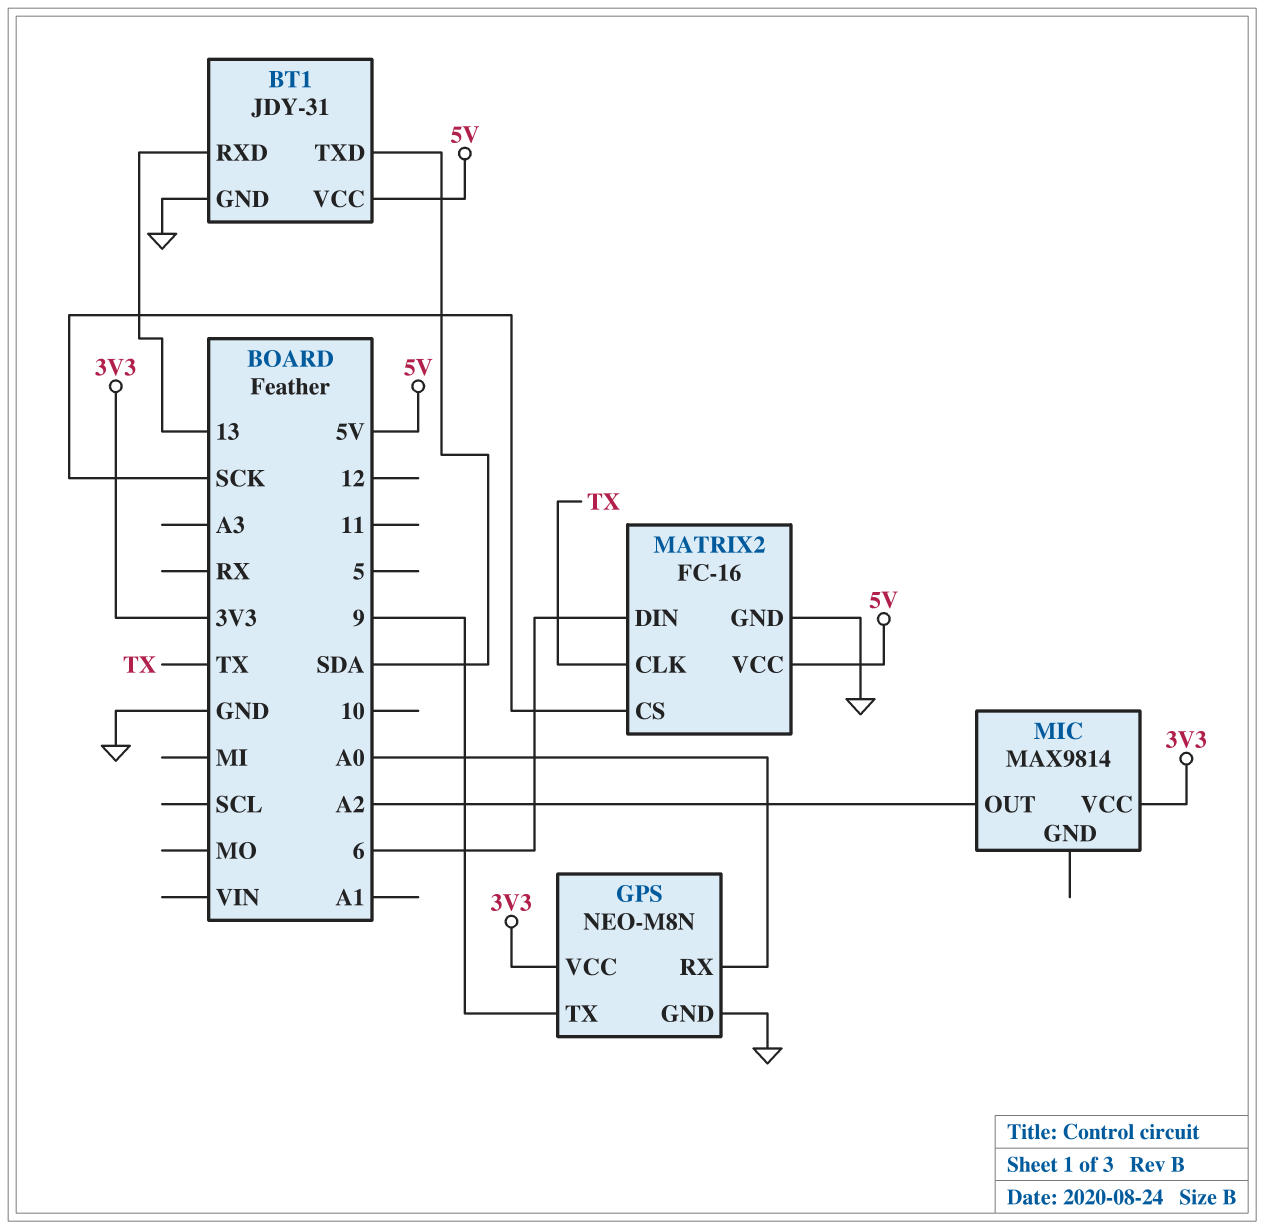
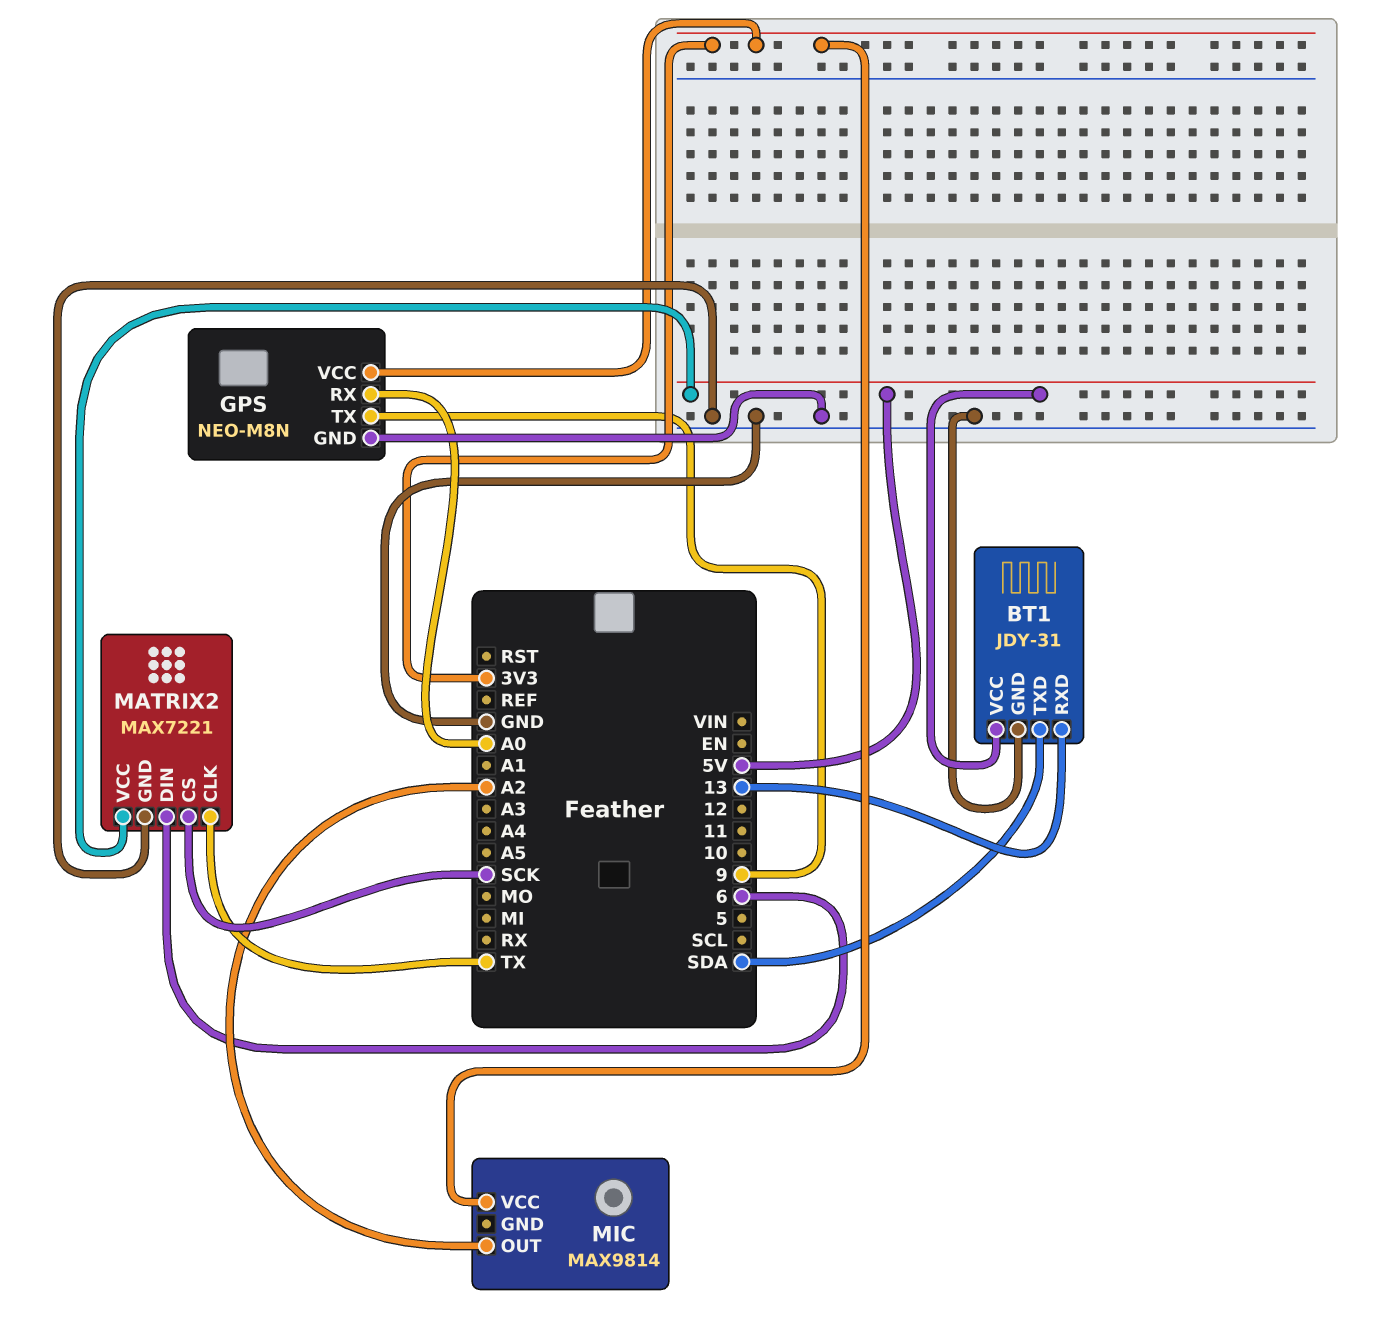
MATRIX2: FC-16 -> MAX7221

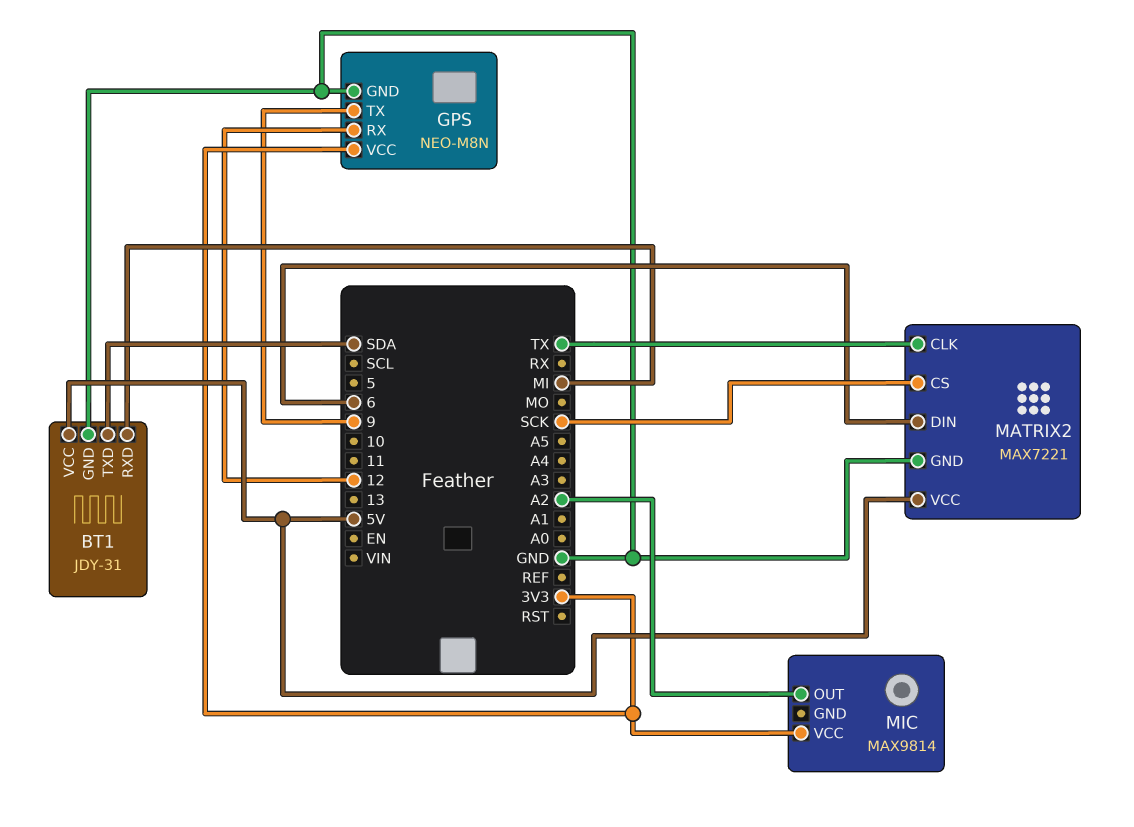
BT1 pin RXD: 13 -> MI
GPS pin RX: A0 -> 12

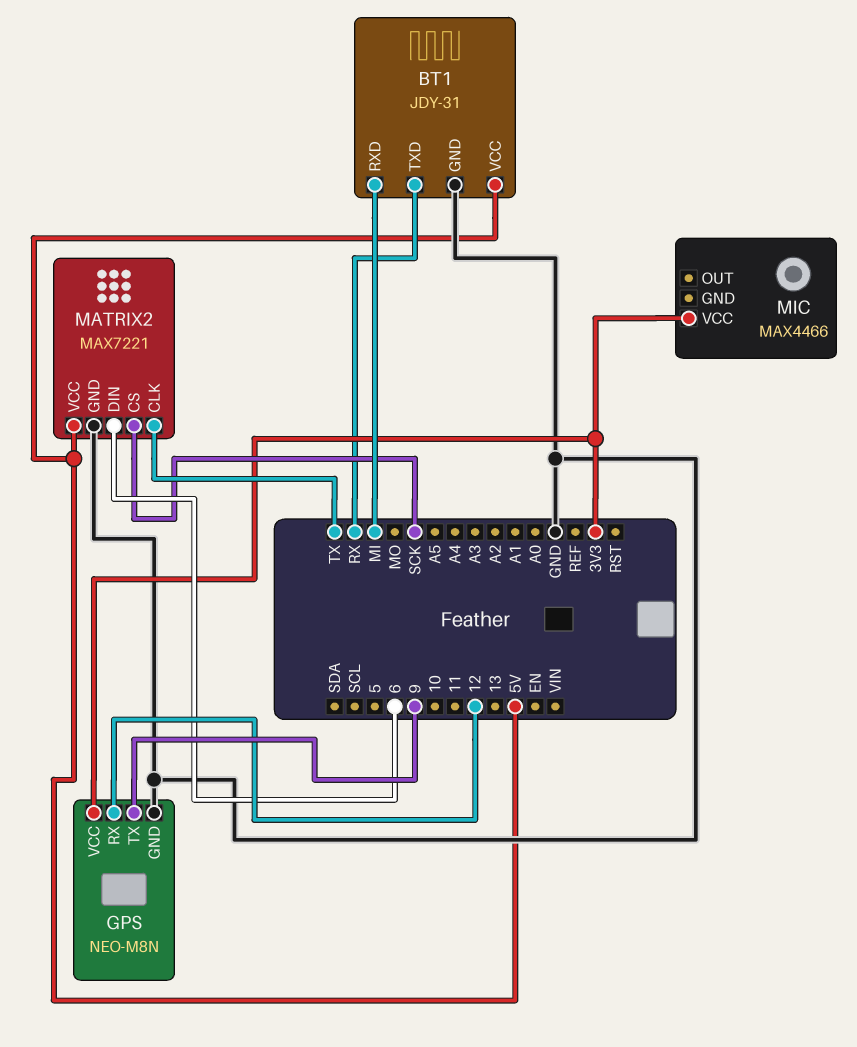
BT1 pin TXD: SDA -> RX
MIC: MAX9814 -> MAX4466
MIC pin OUT: A2 -> none

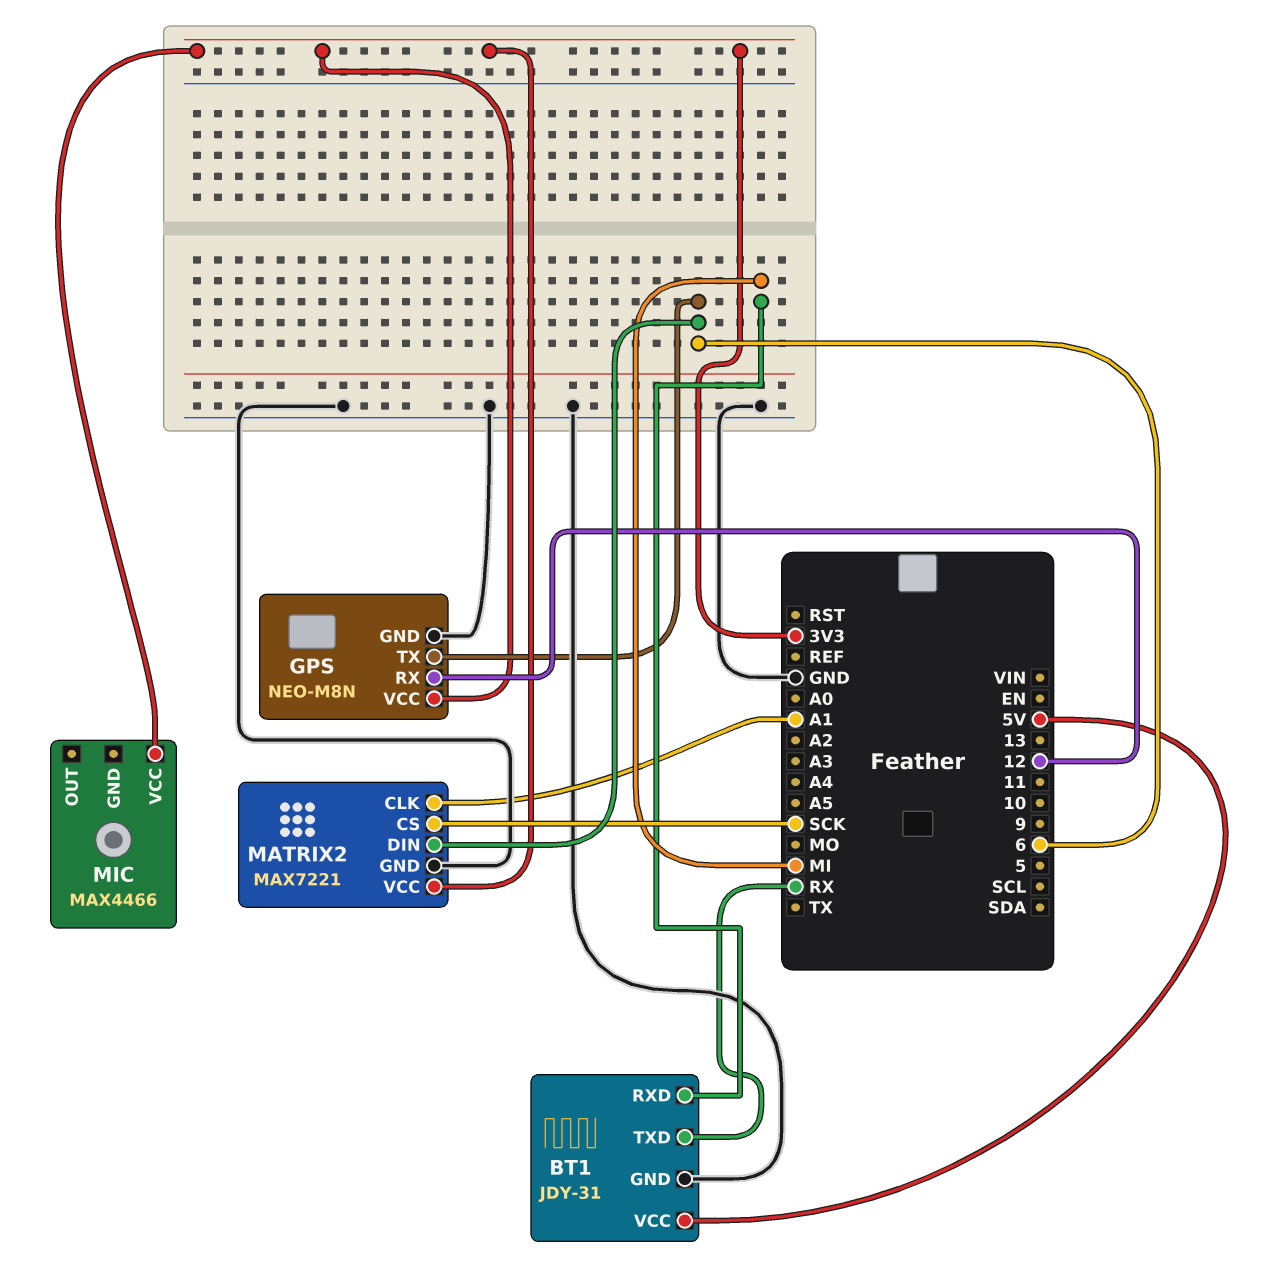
GPS pin TX: 9 -> 6
MATRIX2 pin CLK: TX -> A1
MATRIX2 pin VCC: 5V -> 3V3

